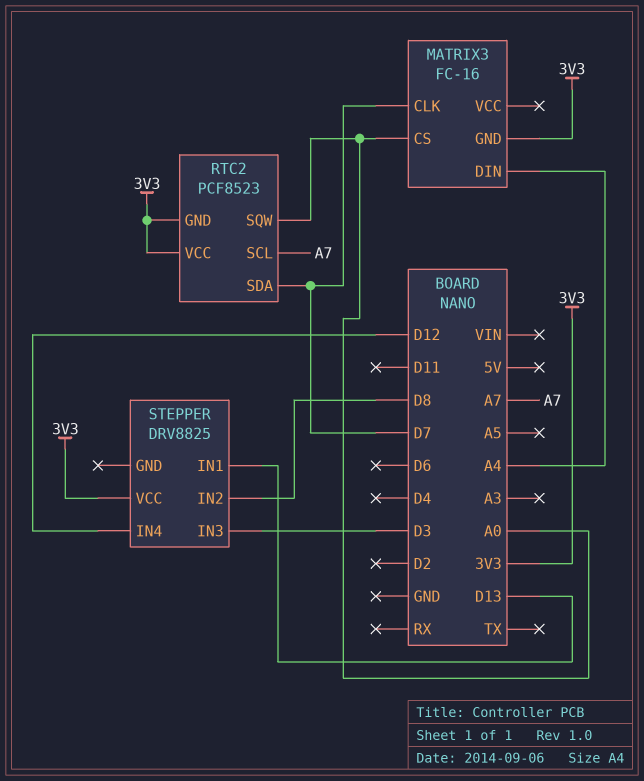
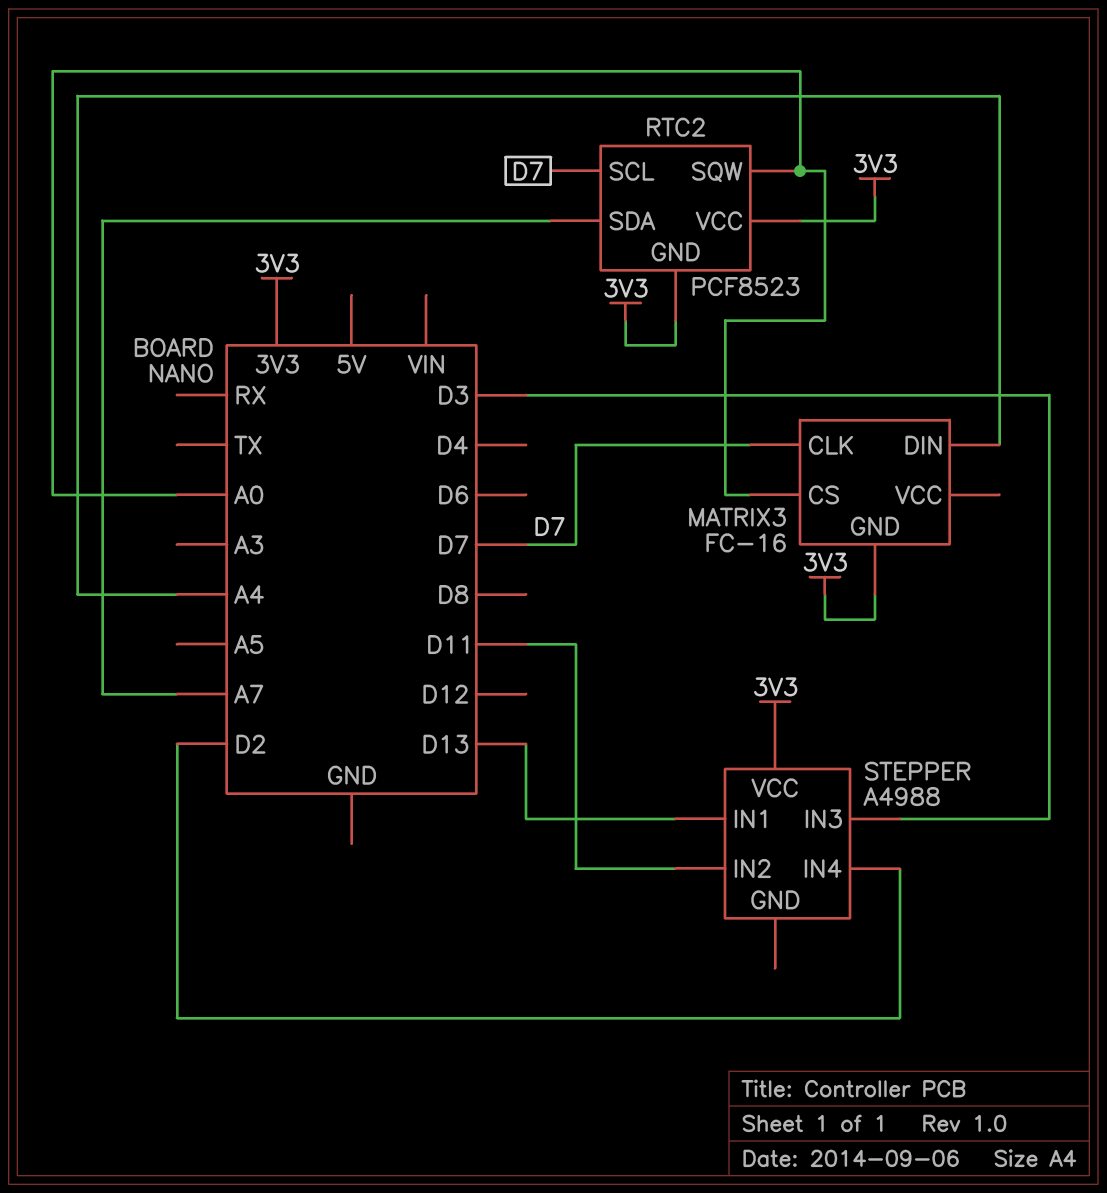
RTC2 pin SCL: A7 -> D7
RTC2 pin SDA: D7 -> A7
STEPPER: DRV8825 -> A4988
STEPPER pin IN2: D8 -> D11
STEPPER pin IN4: D12 -> D2

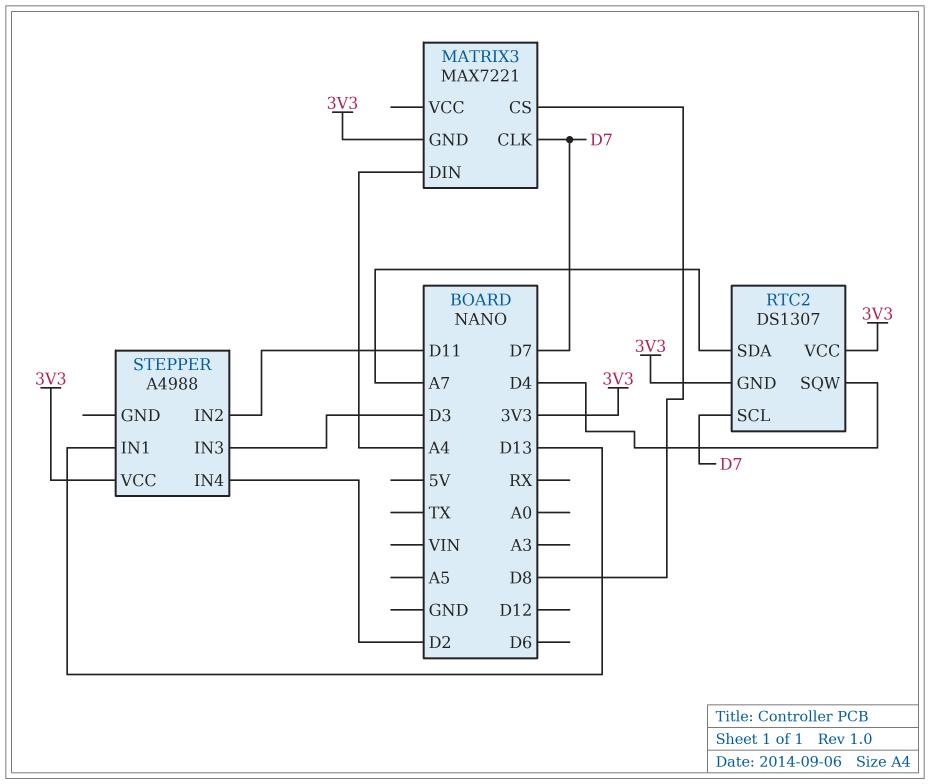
MATRIX3: FC-16 -> MAX7221
MATRIX3 pin CS: A0 -> D8
RTC2: PCF8523 -> DS1307
RTC2 pin SQW: A0 -> D4

